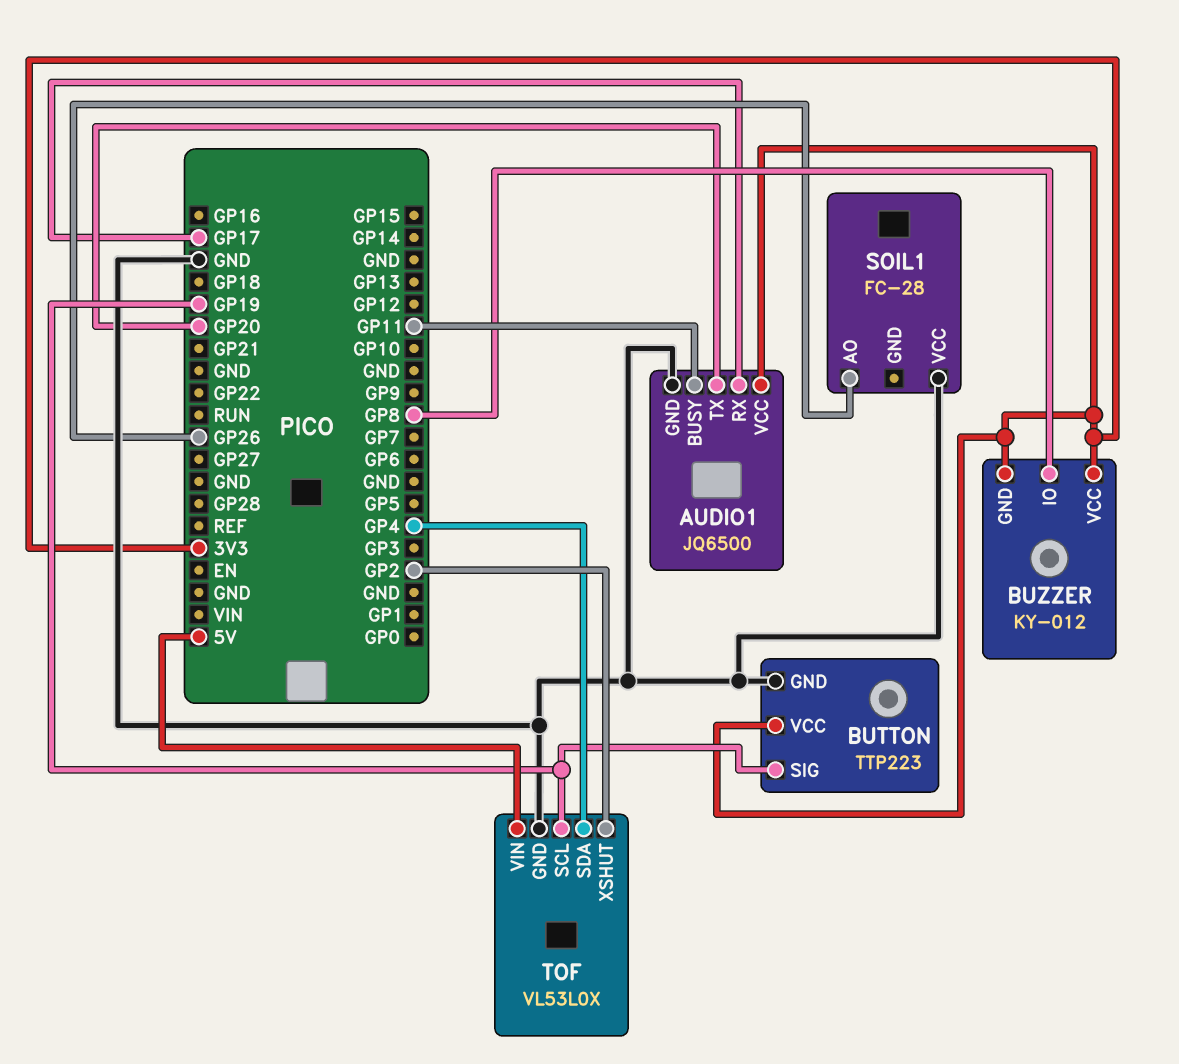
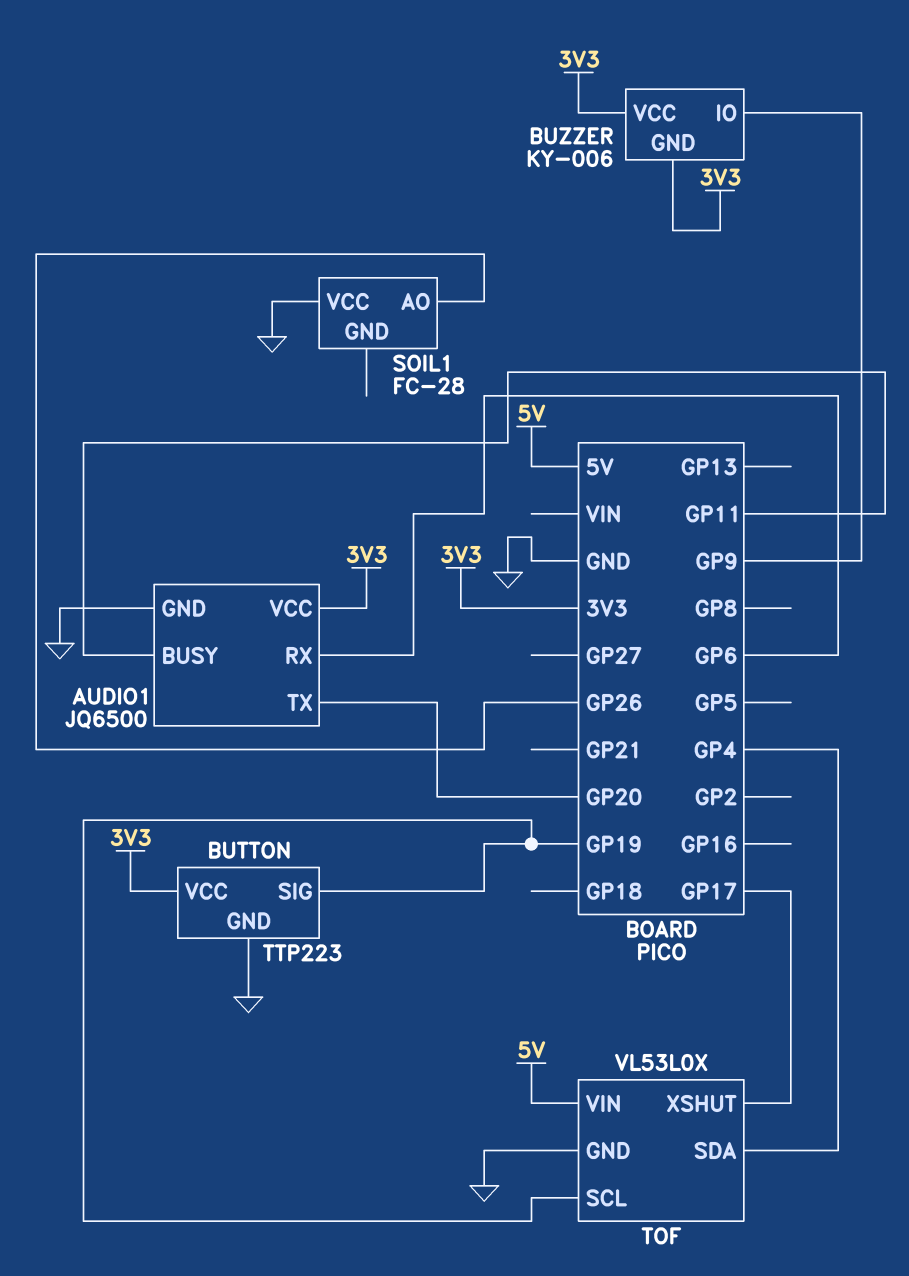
AUDIO1 pin RX: GP17 -> GP6
BUZZER: KY-012 -> KY-006
BUZZER pin IO: GP8 -> GP9
TOF pin XSHUT: GP2 -> GP17

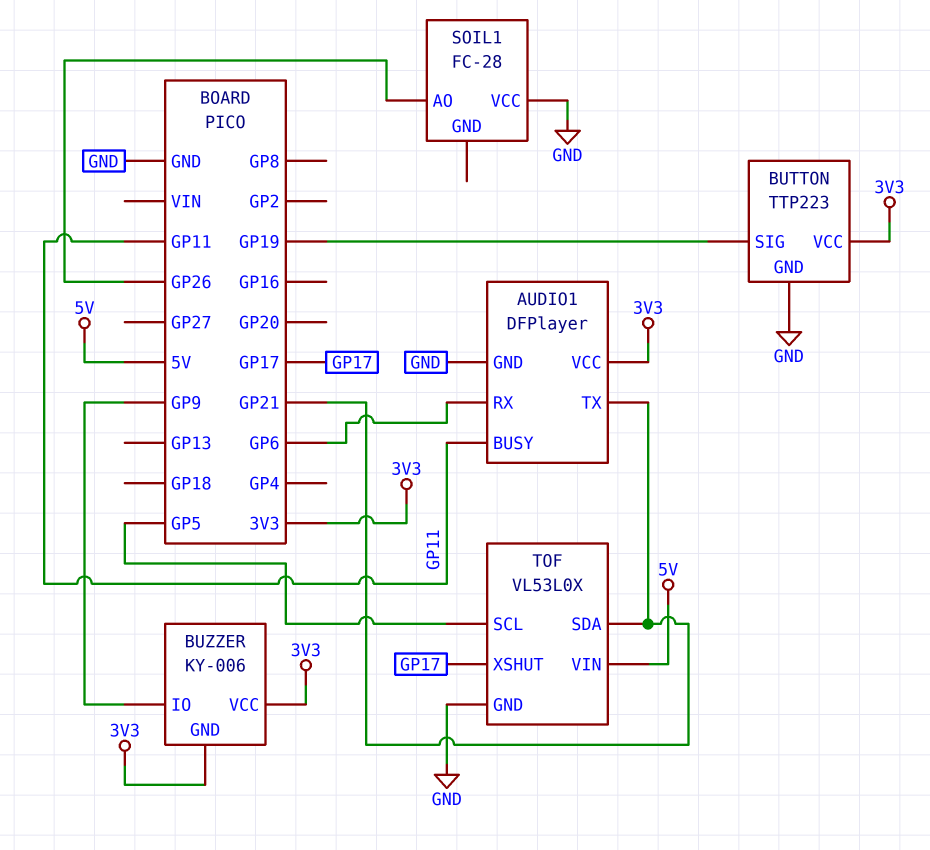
AUDIO1: JQ6500 -> DFPlayer
AUDIO1 pin TX: GP20 -> GP21
TOF pin SCL: GP19 -> GP5
TOF pin SDA: GP4 -> GP21

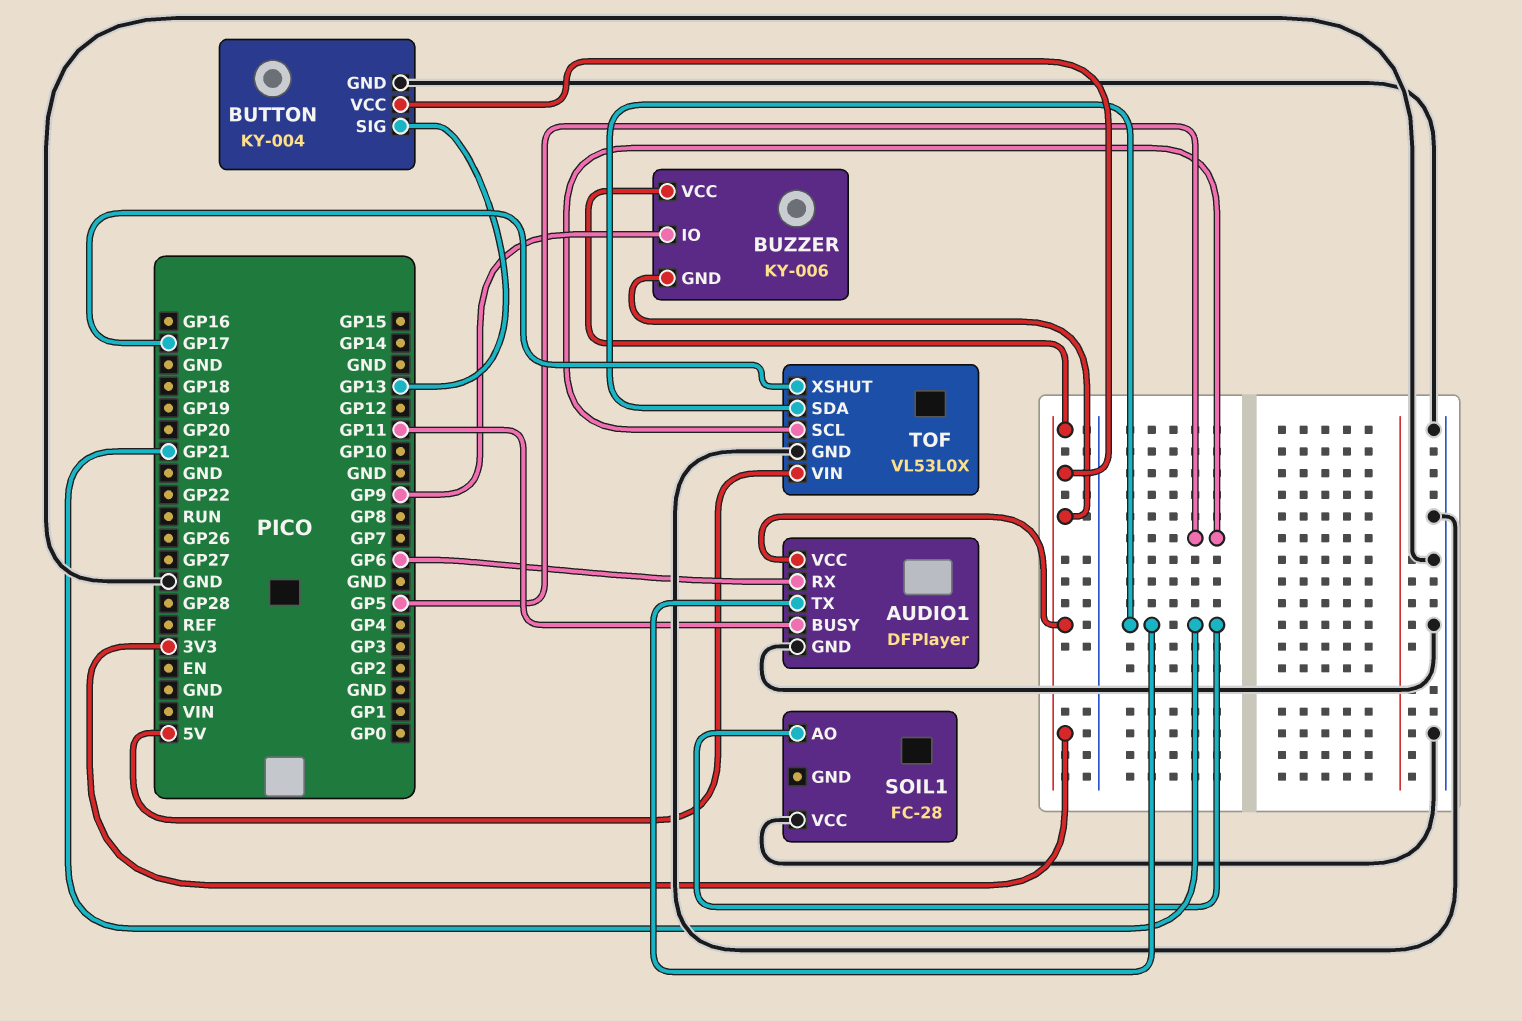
BUTTON: TTP223 -> KY-004
BUTTON pin SIG: GP19 -> GP13
SOIL1 pin AO: GP26 -> GP21

